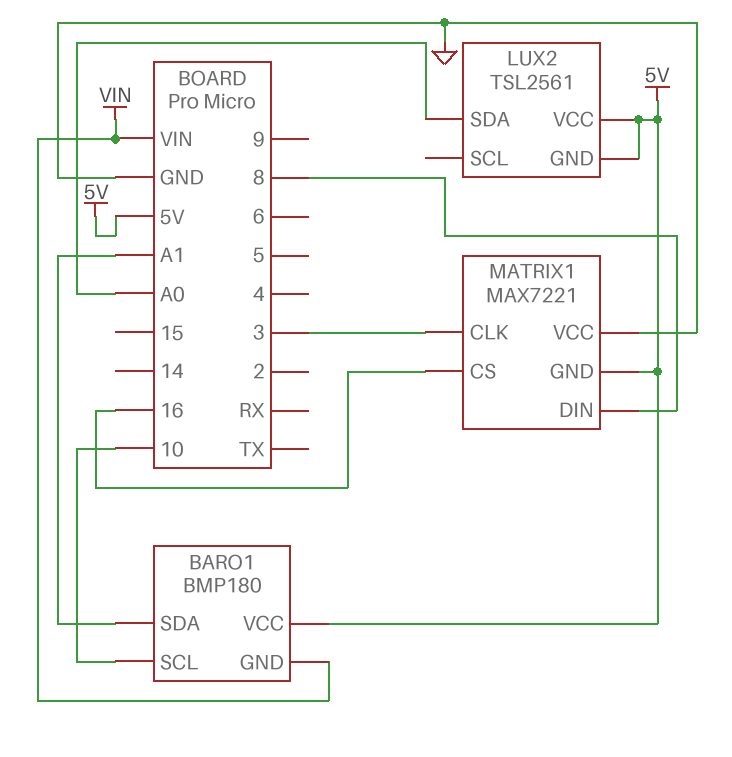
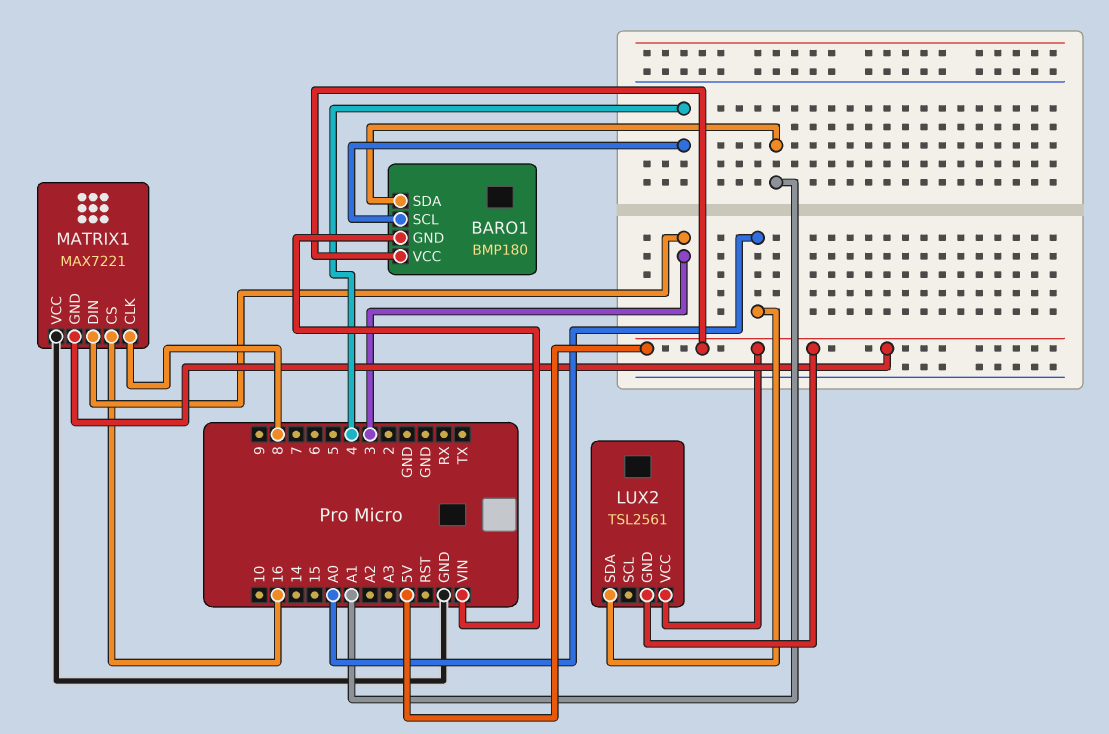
BARO1 pin SCL: 10 -> 4
MATRIX1 pin CLK: 3 -> 8
MATRIX1 pin DIN: 8 -> 3

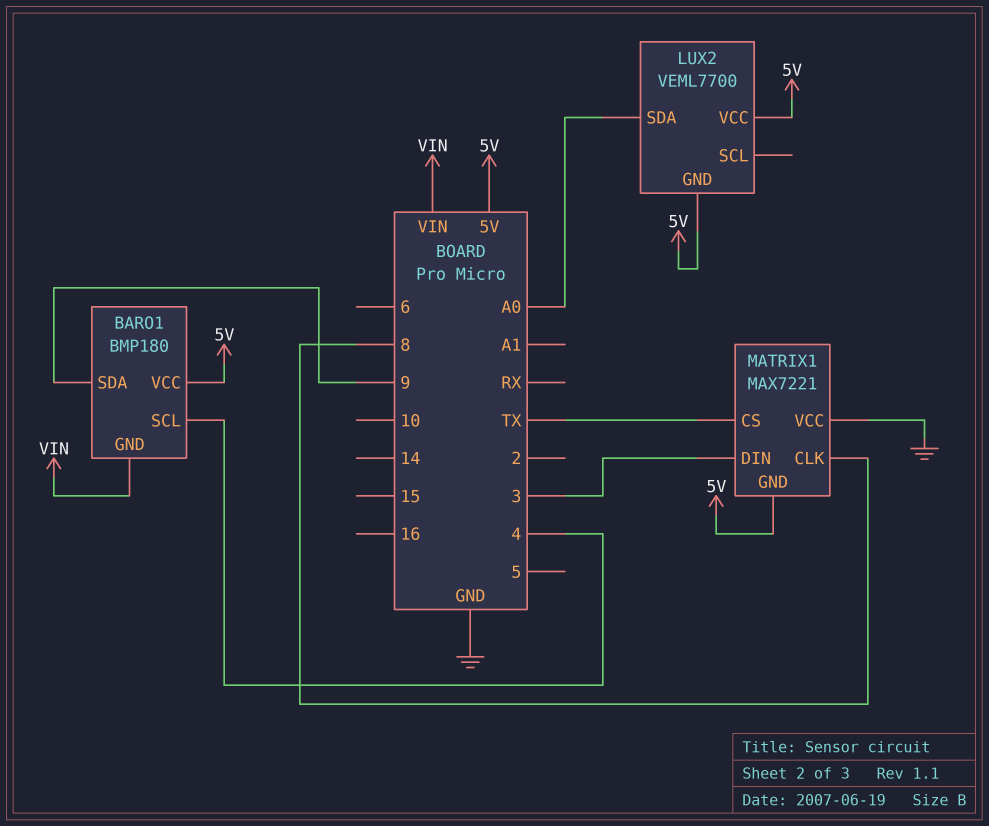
BARO1 pin SDA: A1 -> 9
LUX2: TSL2561 -> VEML7700
MATRIX1 pin CS: 16 -> TX

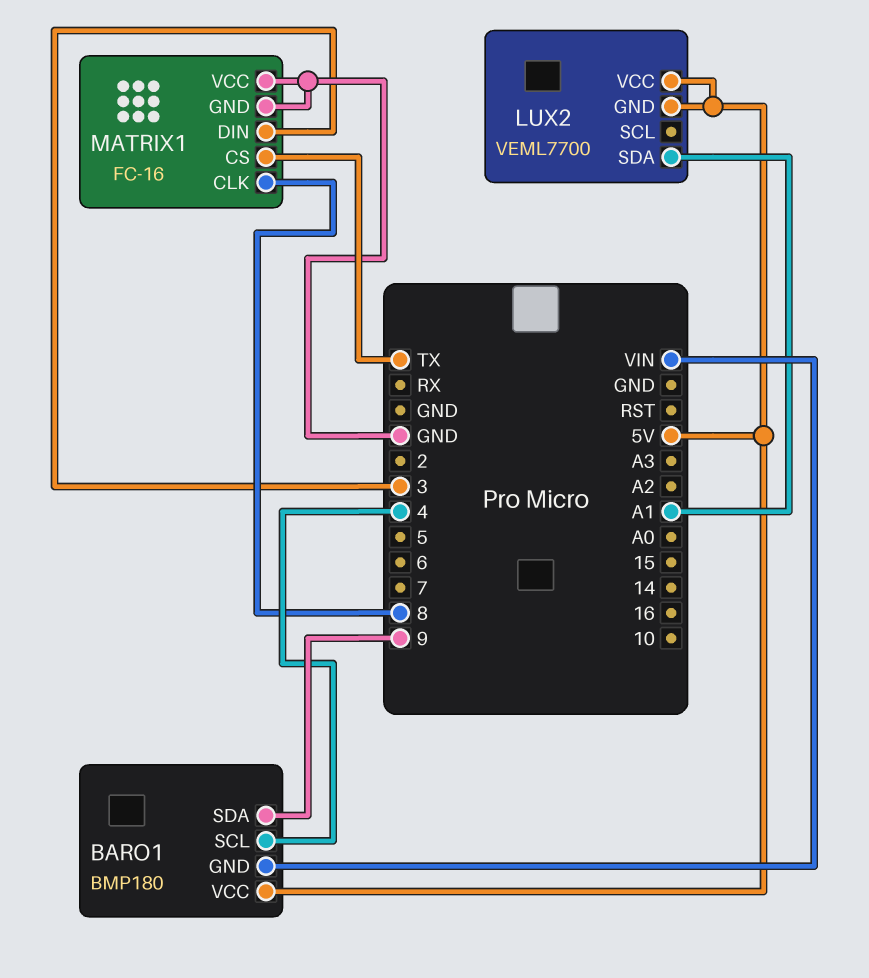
LUX2 pin SDA: A0 -> A1
MATRIX1: MAX7221 -> FC-16
MATRIX1 pin GND: 5V -> GND

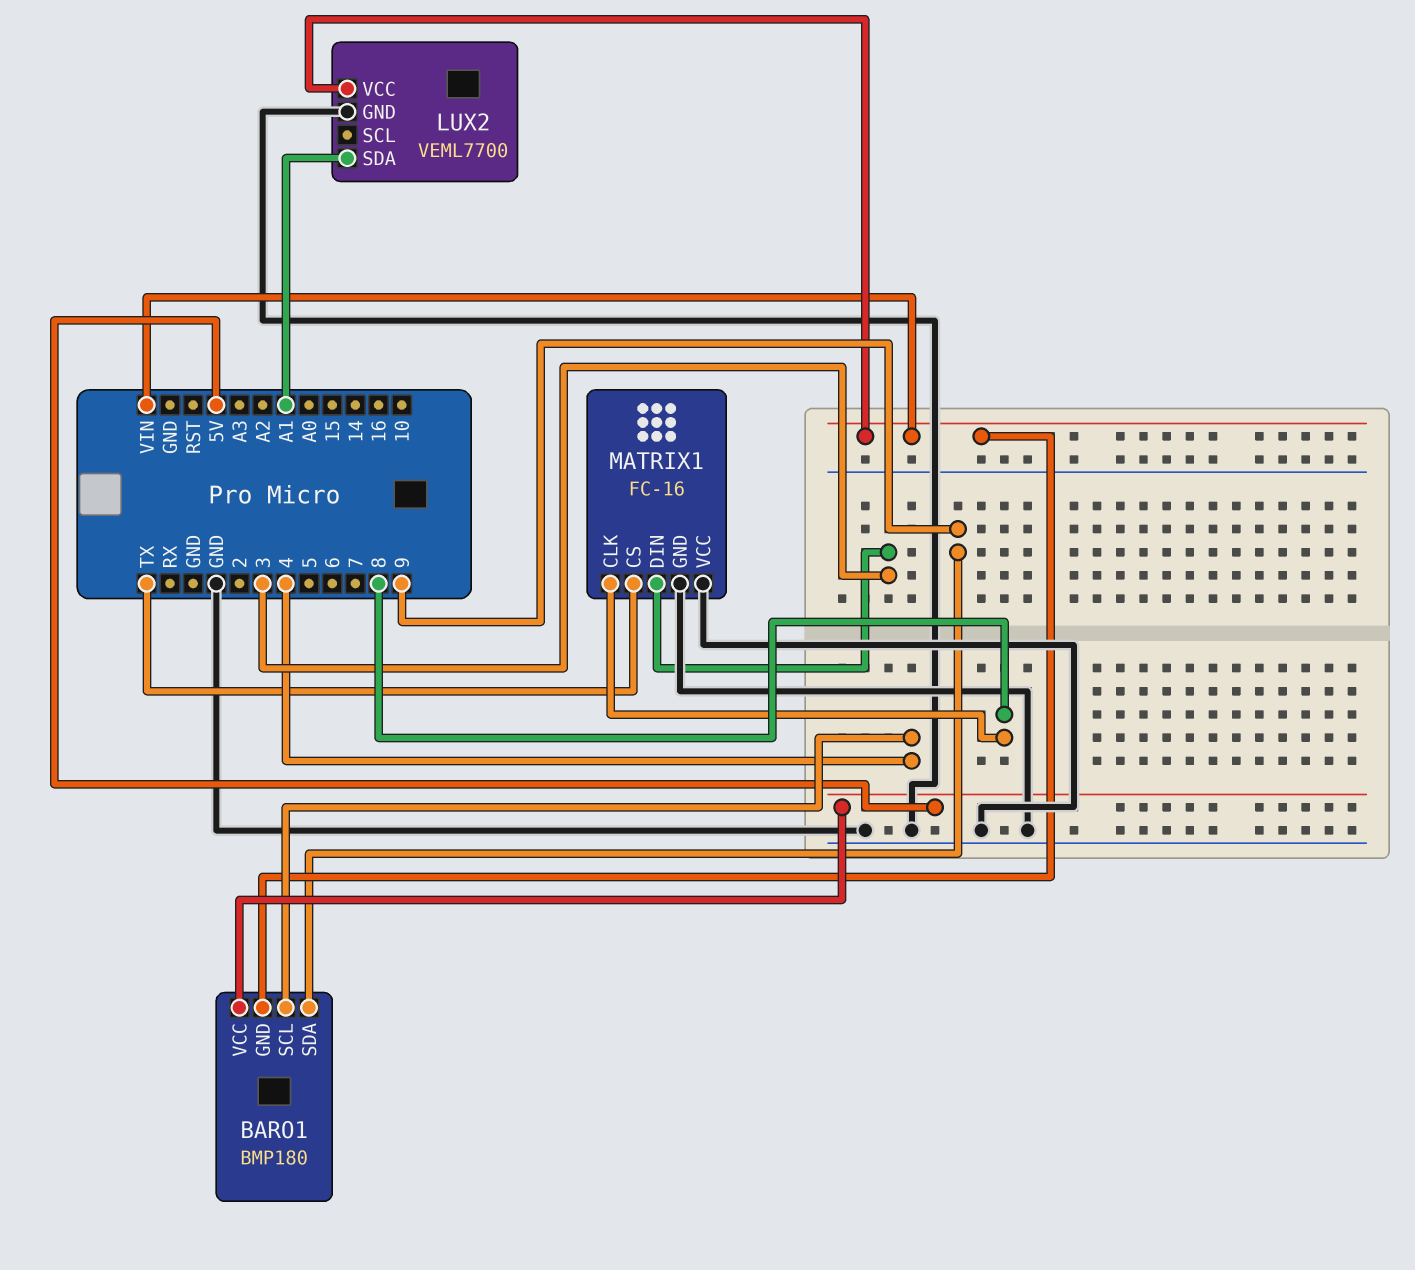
LUX2 pin GND: 5V -> GND
LUX2 pin VCC: 5V -> VIN

